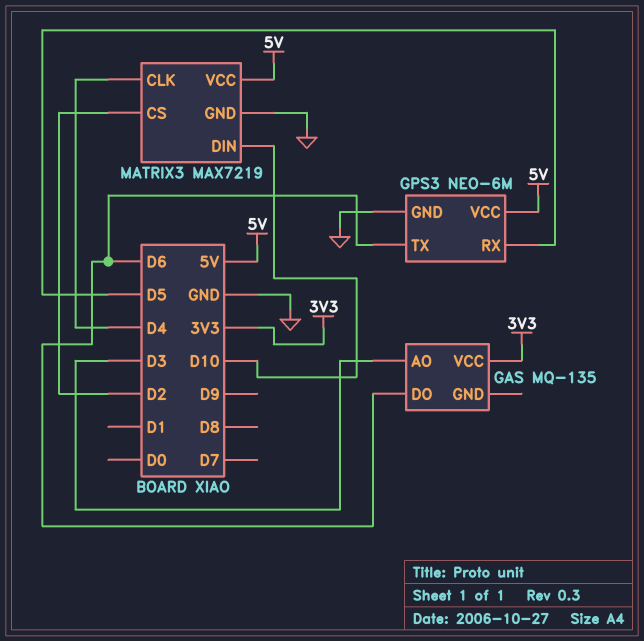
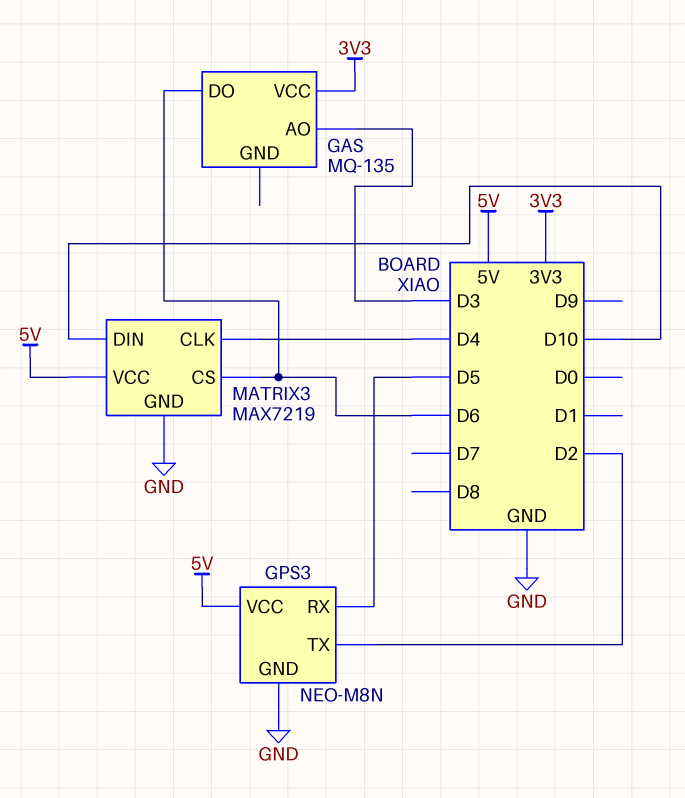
GPS3: NEO-6M -> NEO-M8N
GPS3 pin TX: D6 -> D2
MATRIX3 pin CS: D2 -> D6

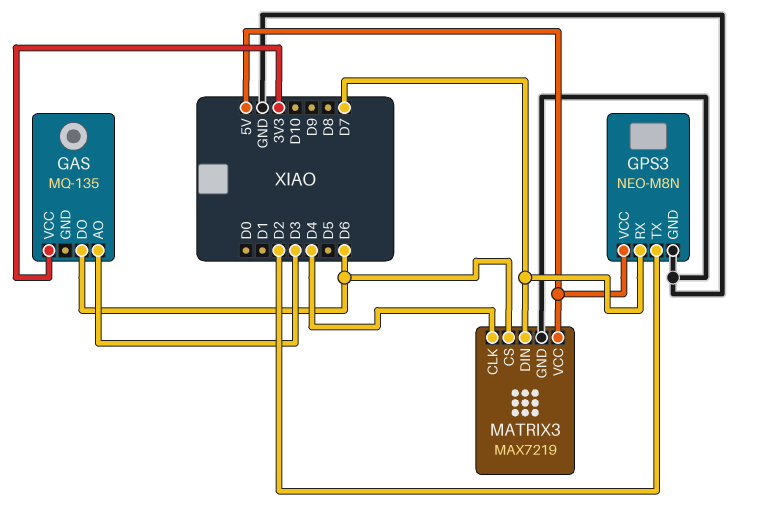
GPS3 pin RX: D5 -> D7
MATRIX3 pin DIN: D10 -> D7

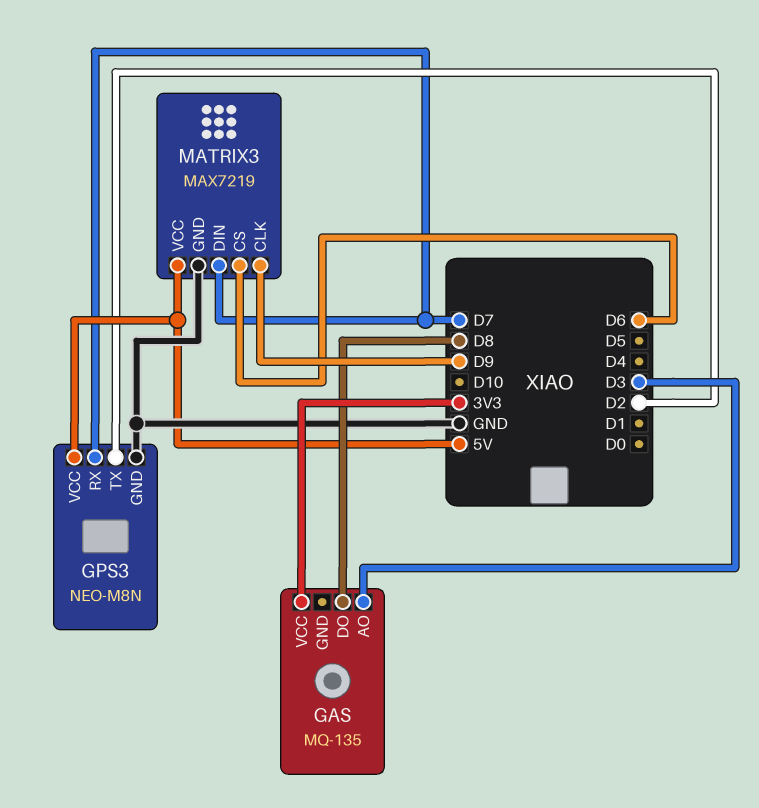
GAS pin DO: D6 -> D8
MATRIX3 pin CLK: D4 -> D9

